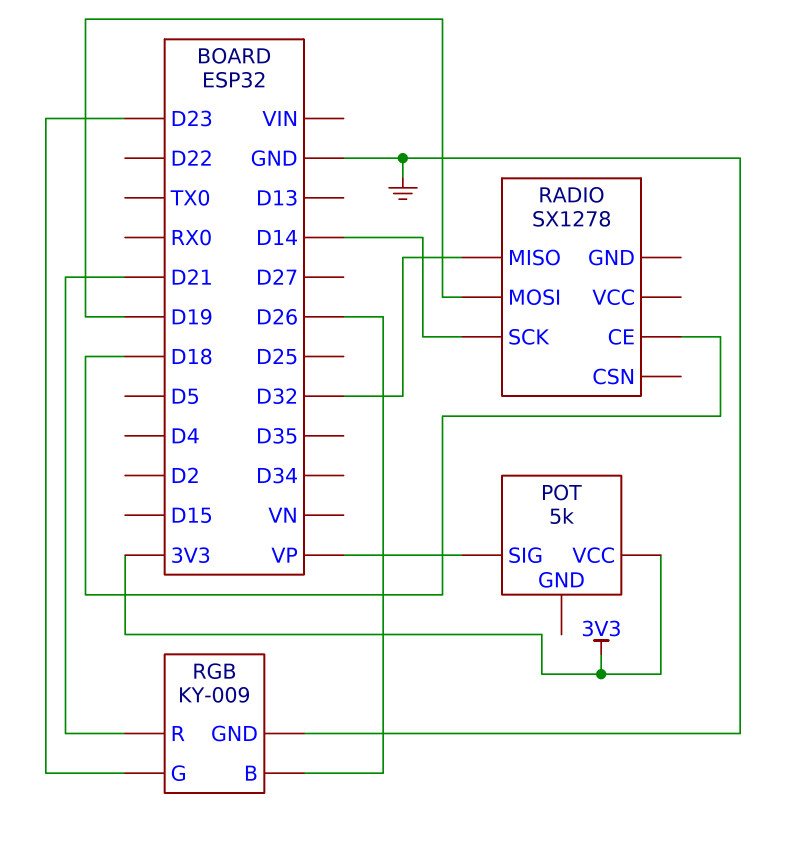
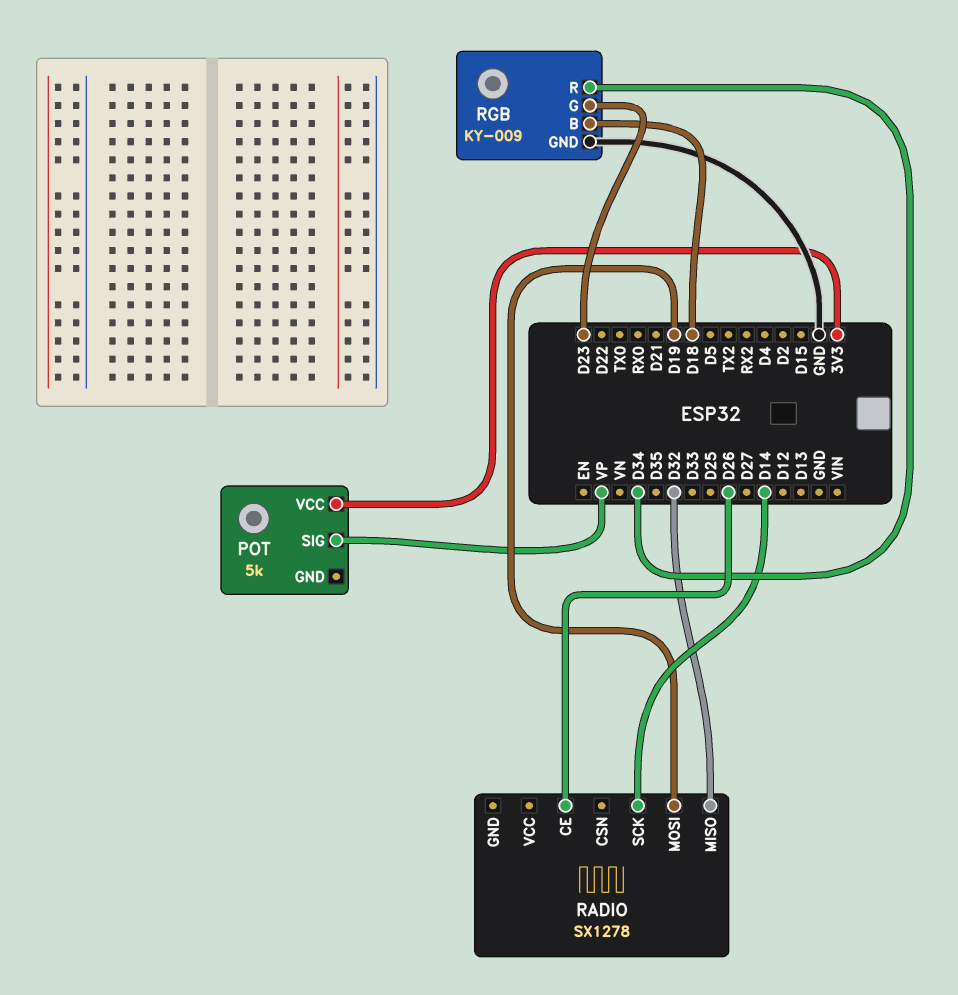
RADIO pin CE: D18 -> D26
RGB pin B: D26 -> D18
RGB pin R: D21 -> D34

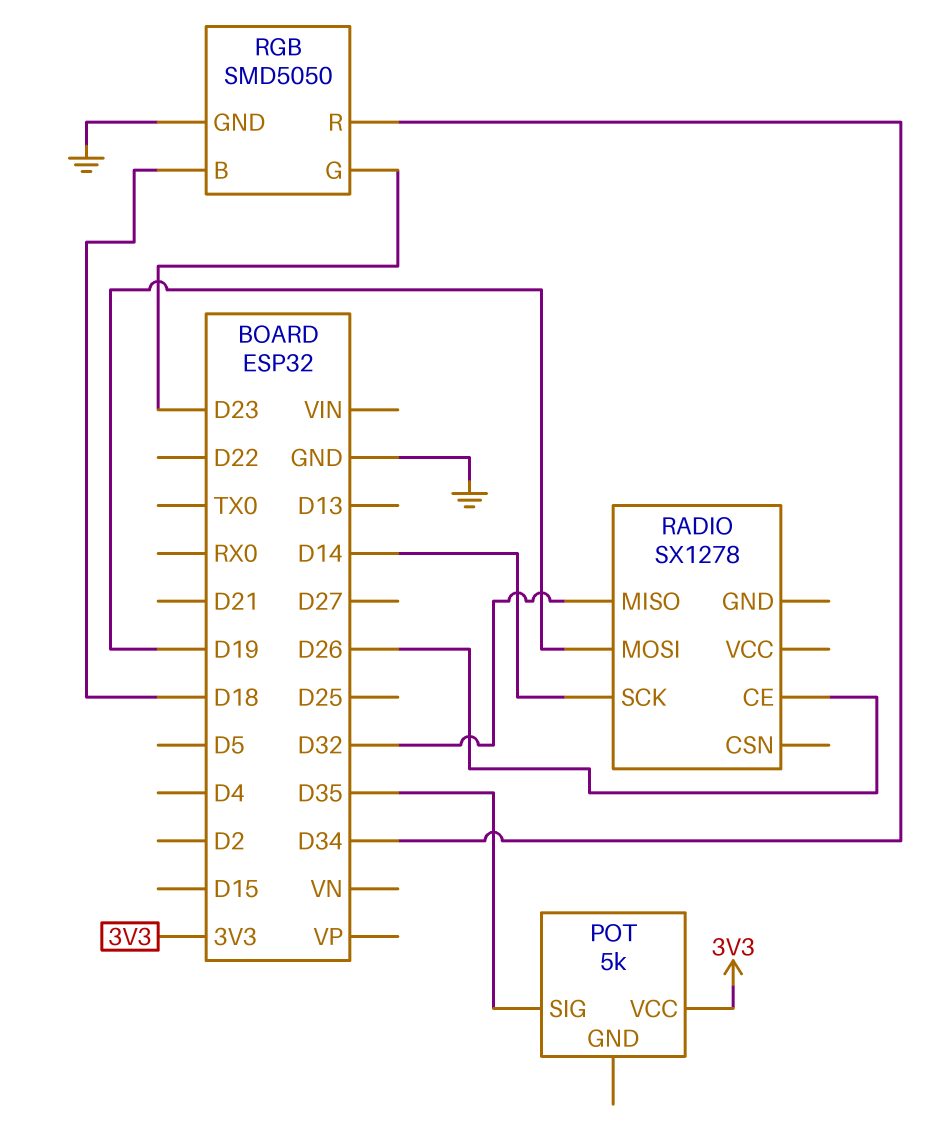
POT pin SIG: VP -> D35
RGB: KY-009 -> SMD5050

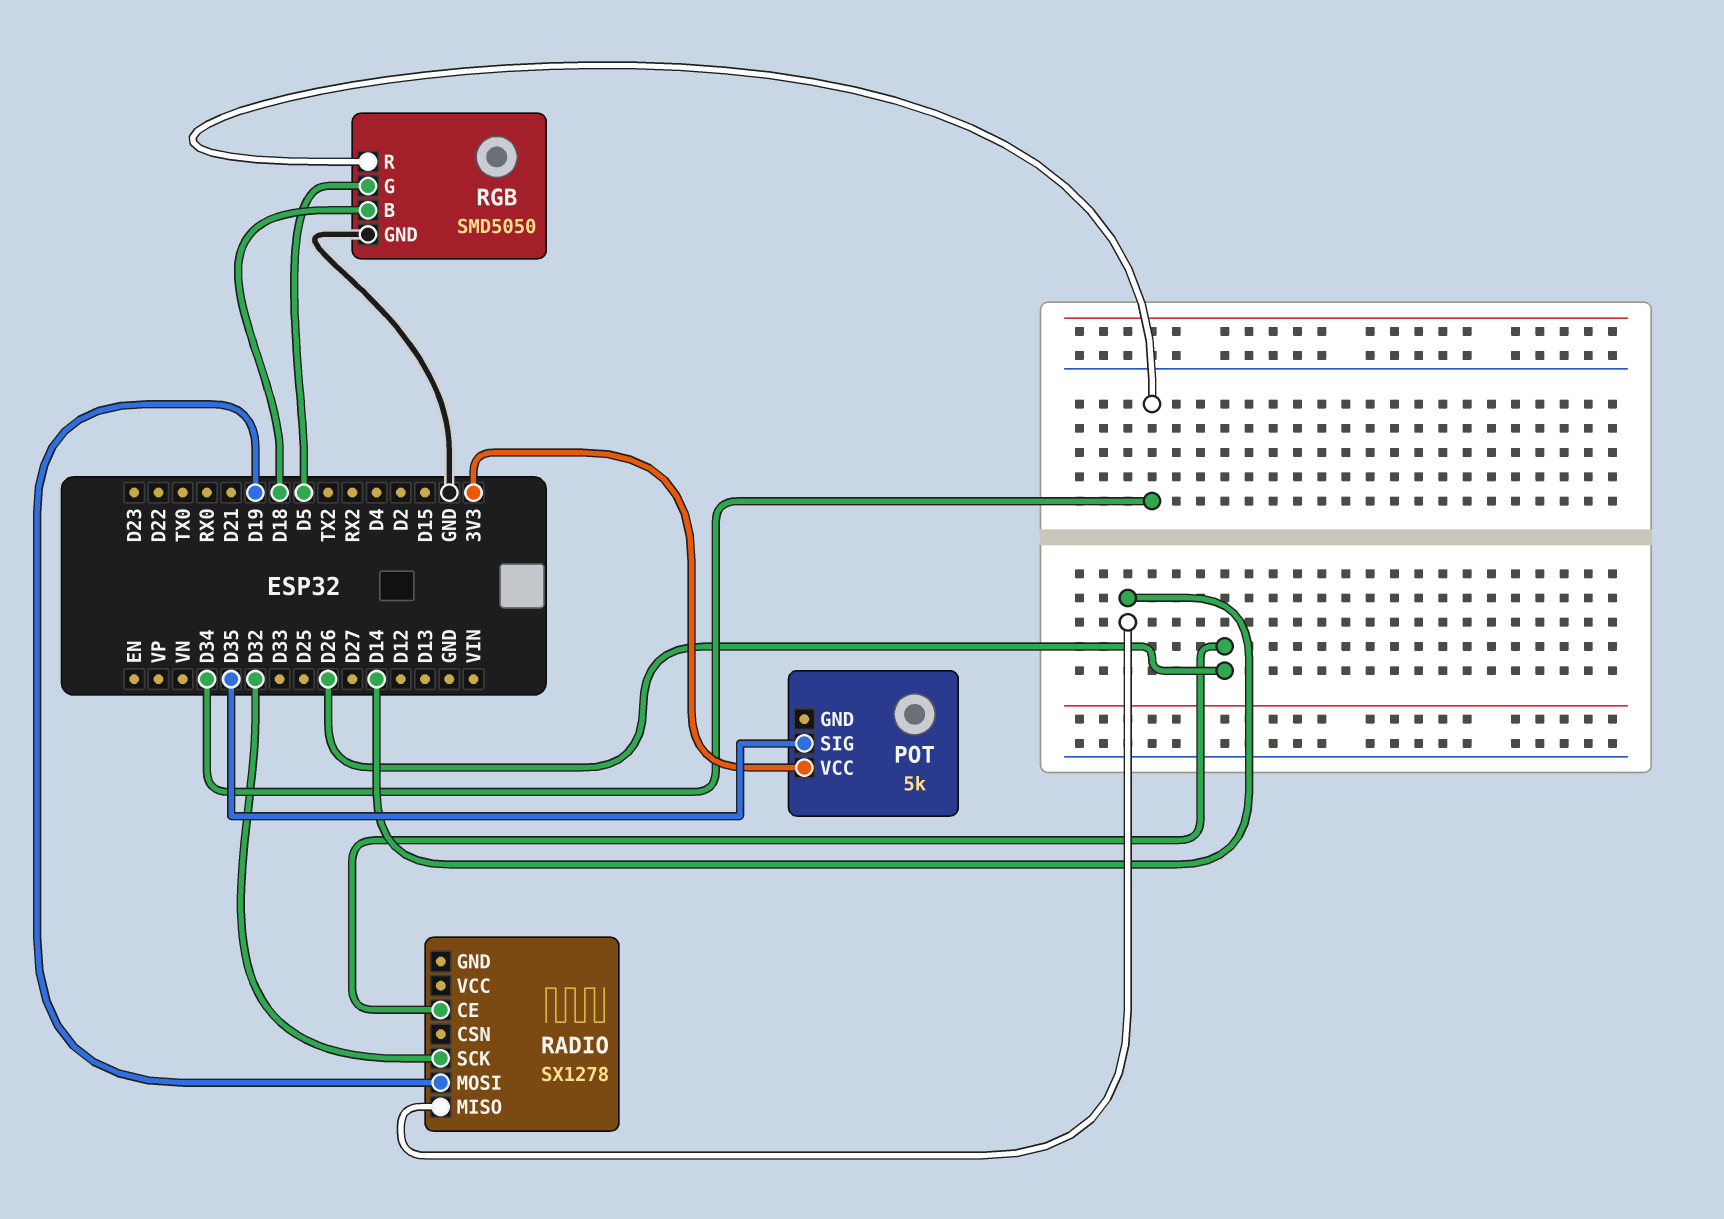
RADIO pin MISO: D32 -> D14
RADIO pin SCK: D14 -> D32
RGB pin G: D23 -> D5

